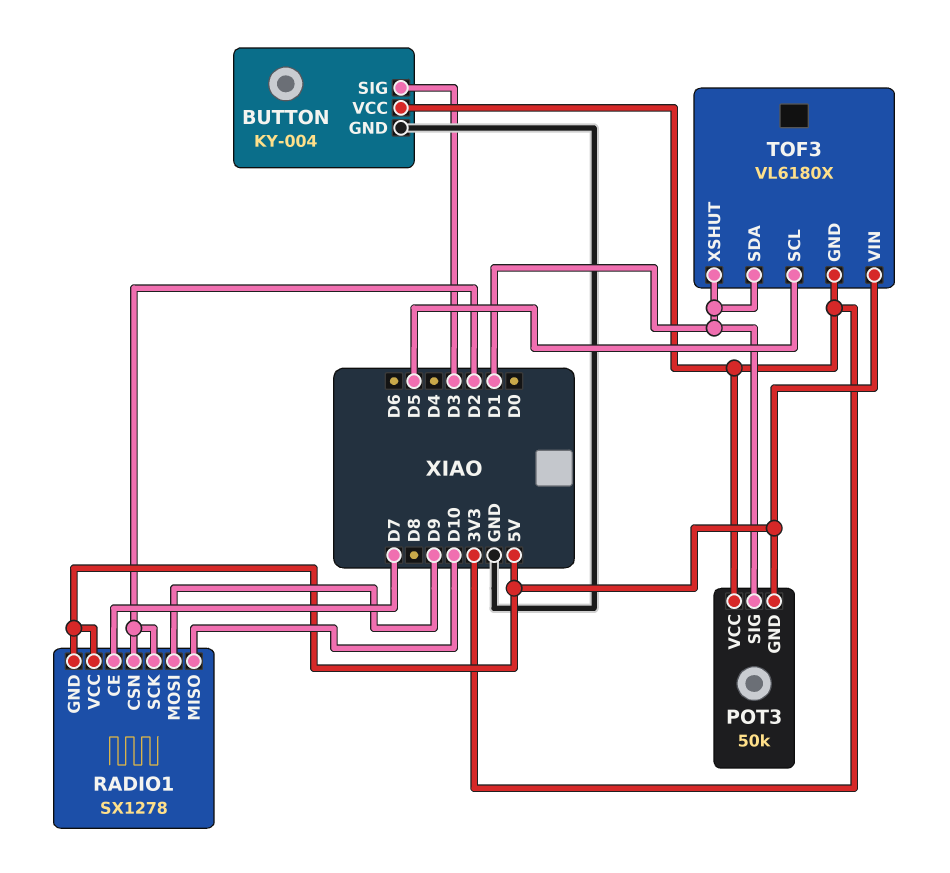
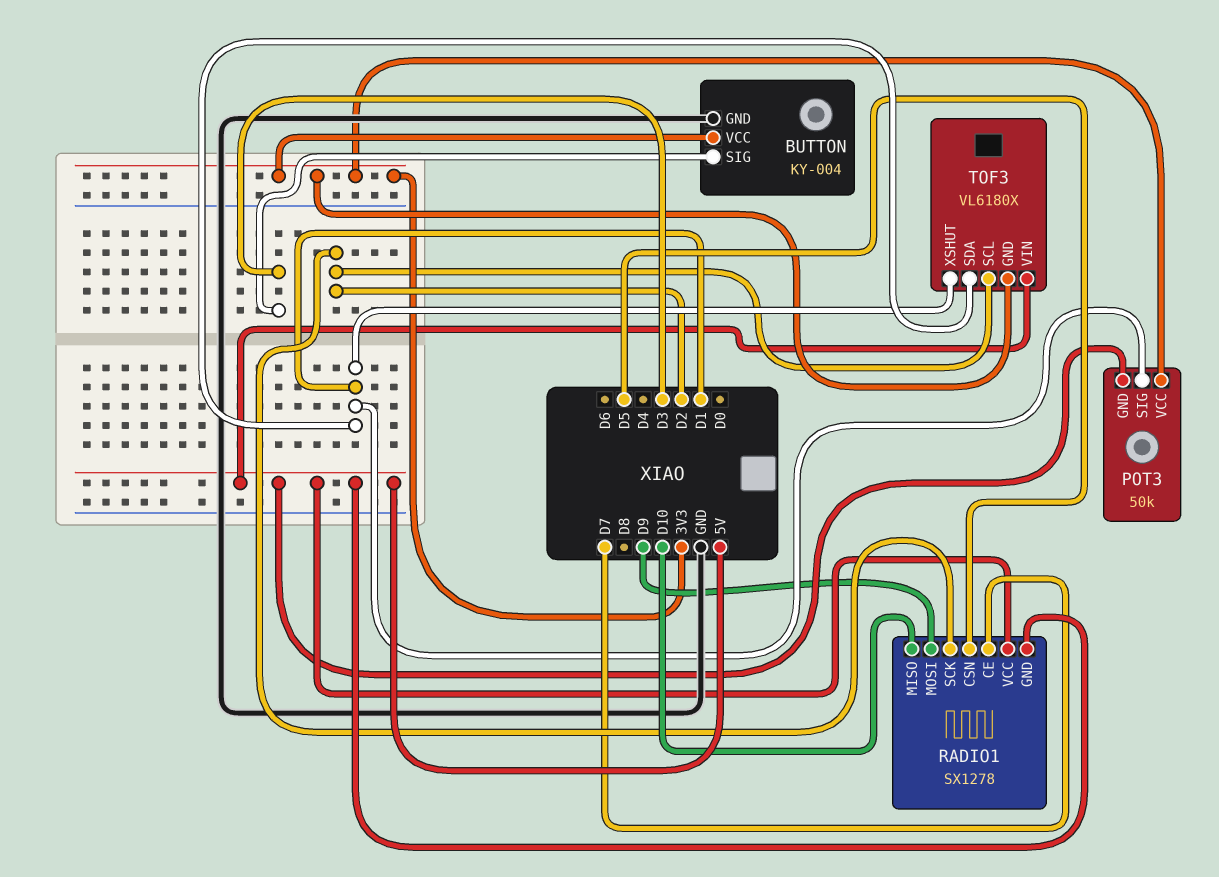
RADIO1 pin CSN: D2 -> D5
TOF3 pin SCL: D5 -> D2

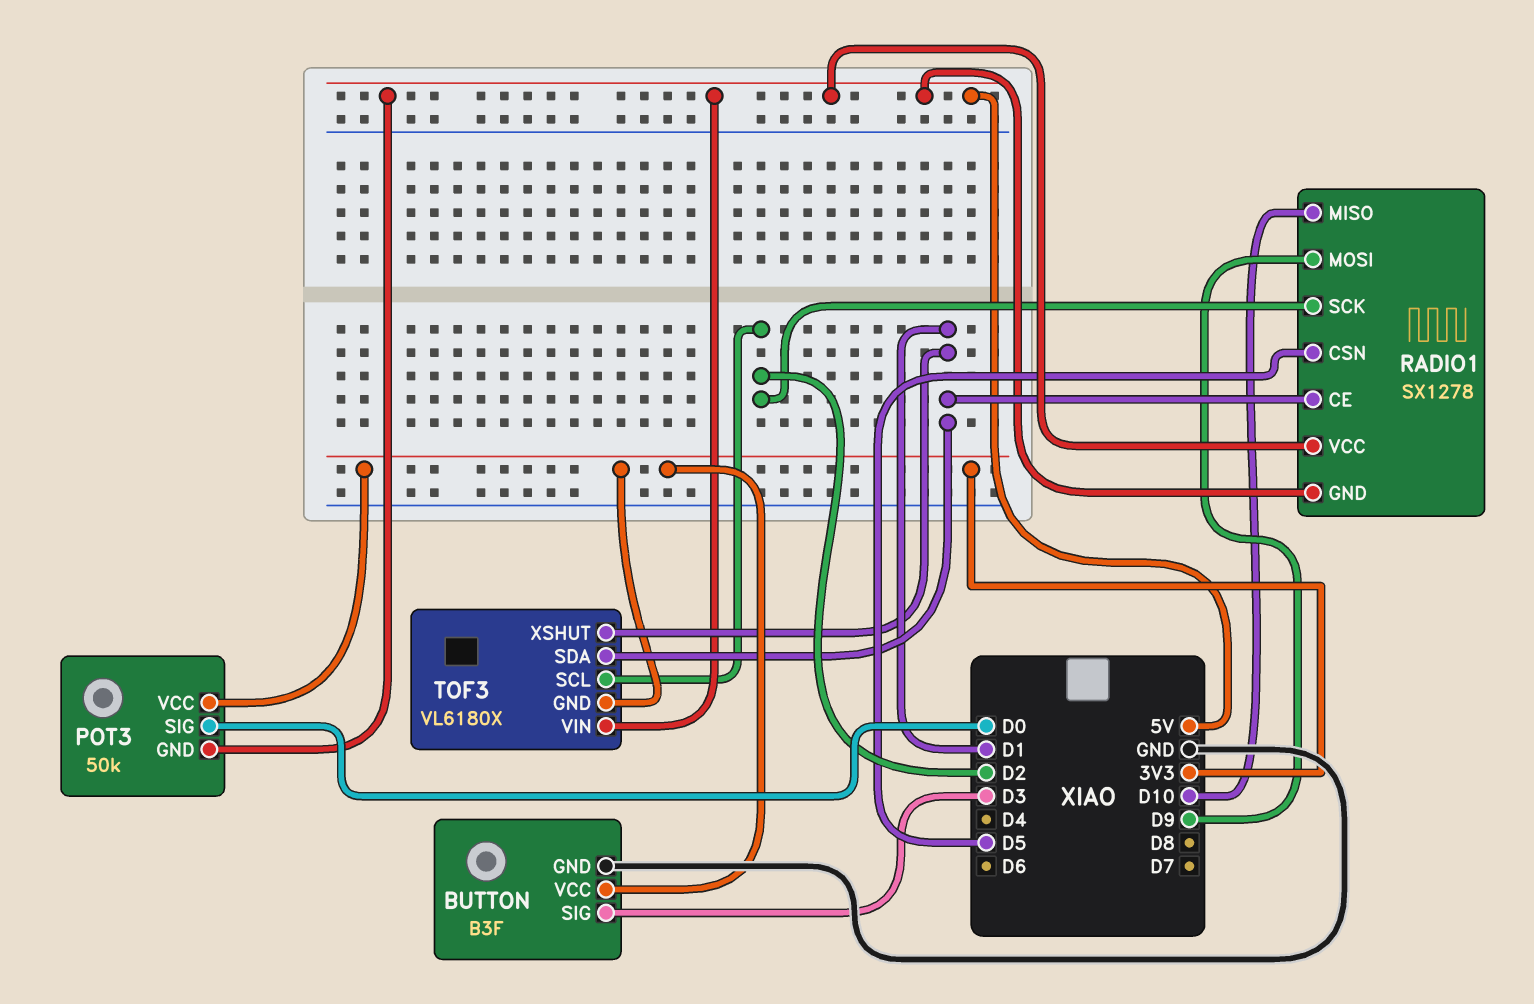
BUTTON: KY-004 -> B3F
POT3 pin SIG: D1 -> D0
RADIO1 pin CE: D7 -> D1

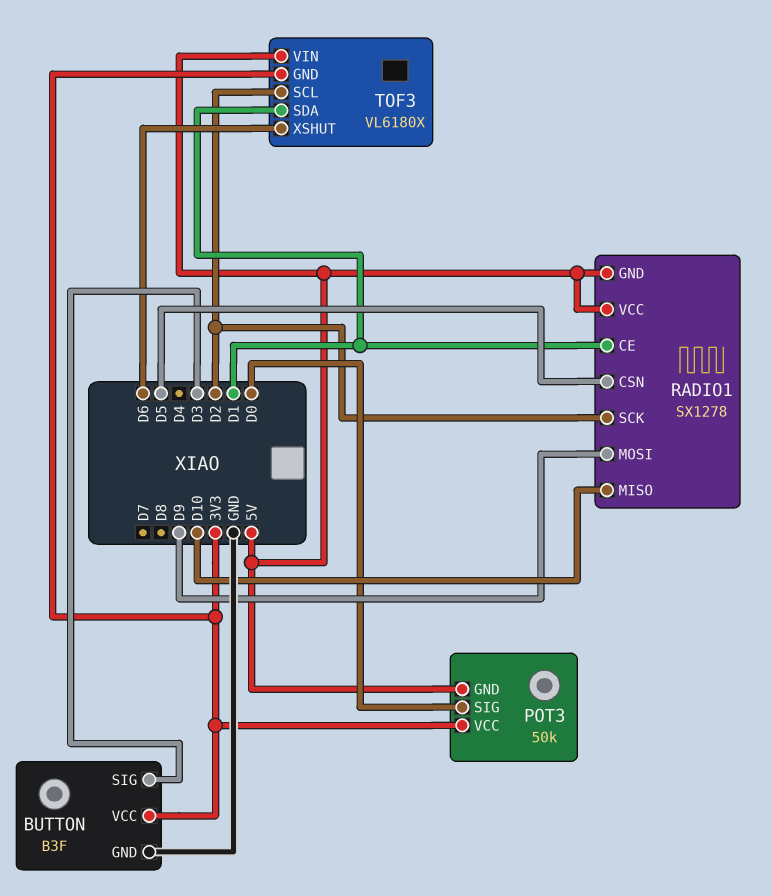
TOF3 pin XSHUT: D1 -> D6

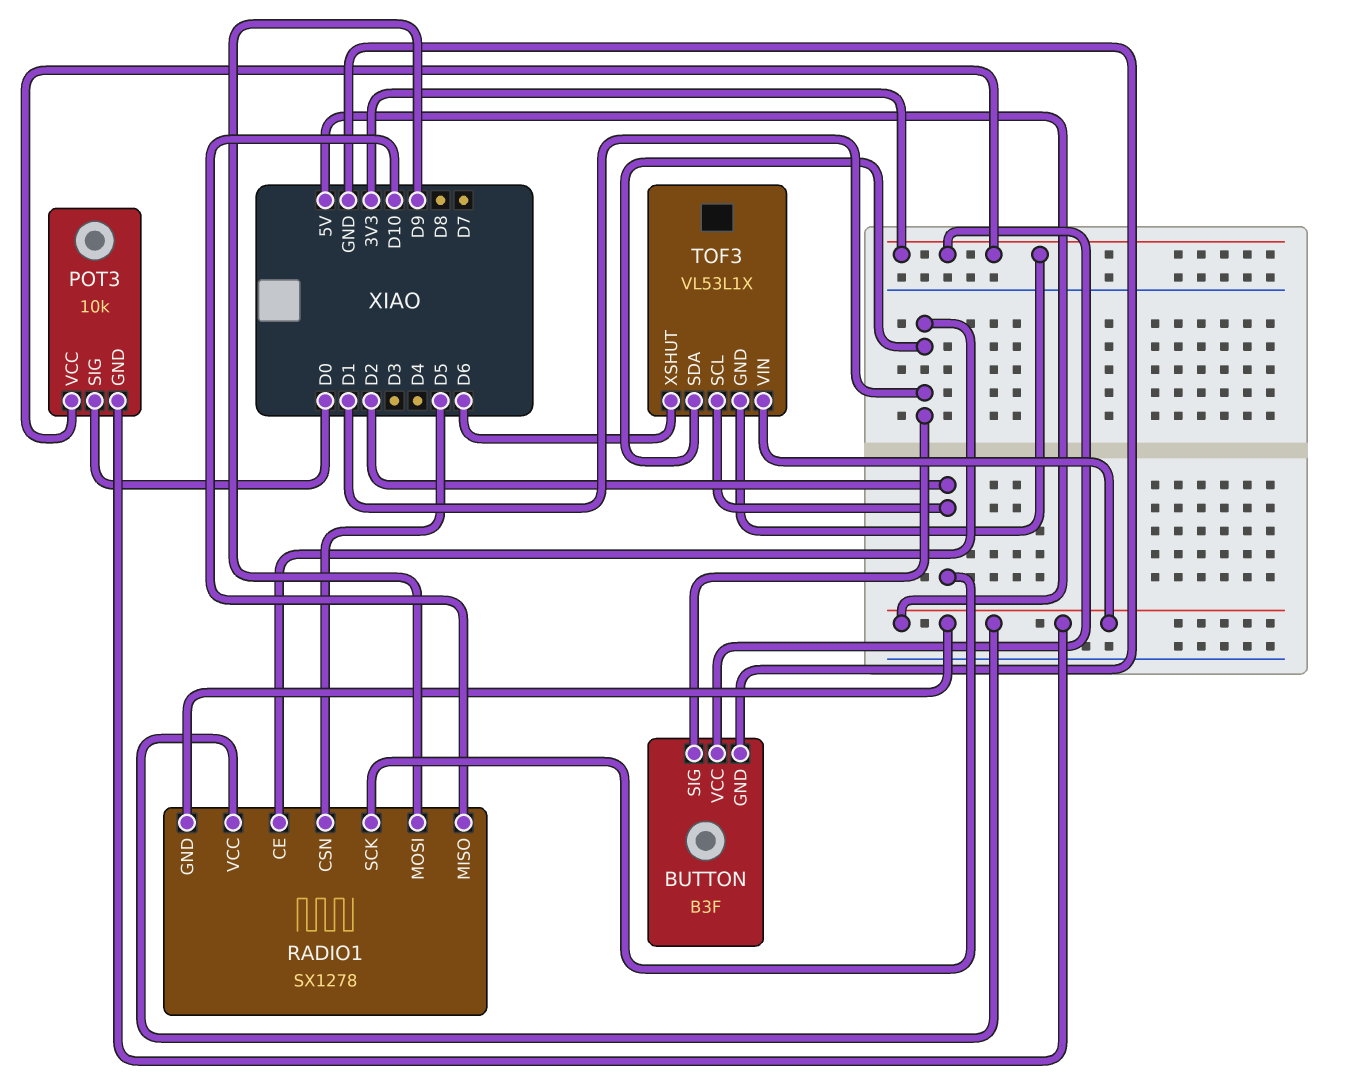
BUTTON pin SIG: D3 -> D1
POT3: 50k -> 10k
TOF3: VL6180X -> VL53L1X

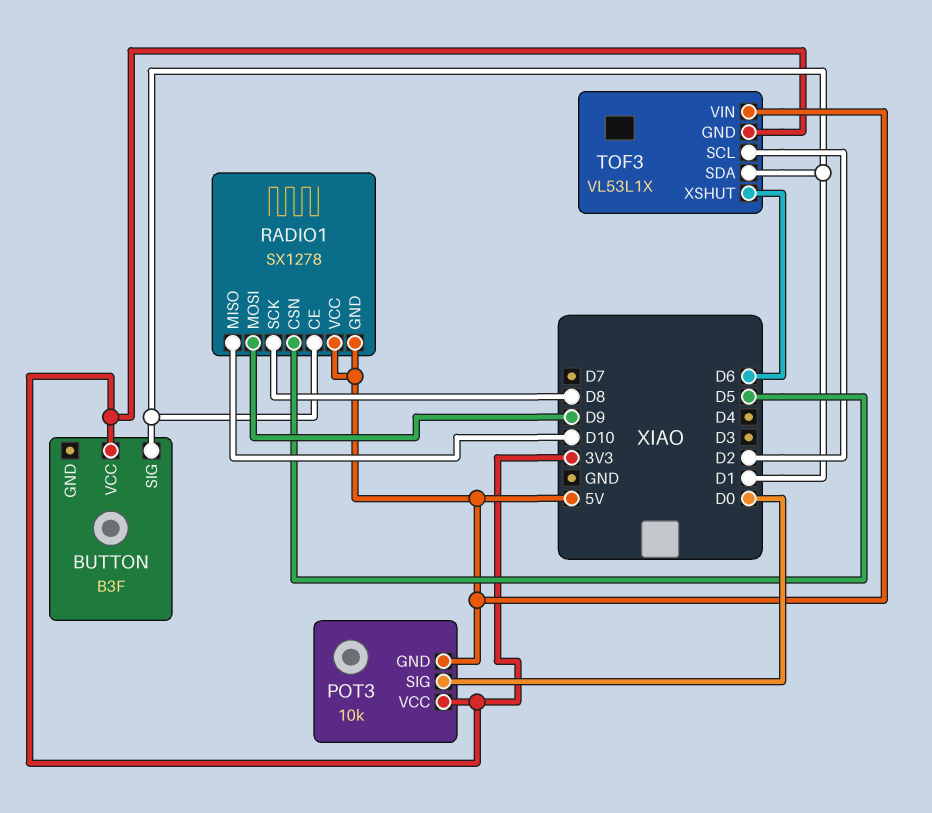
BUTTON pin GND: GND -> none
RADIO1 pin SCK: D2 -> D8

